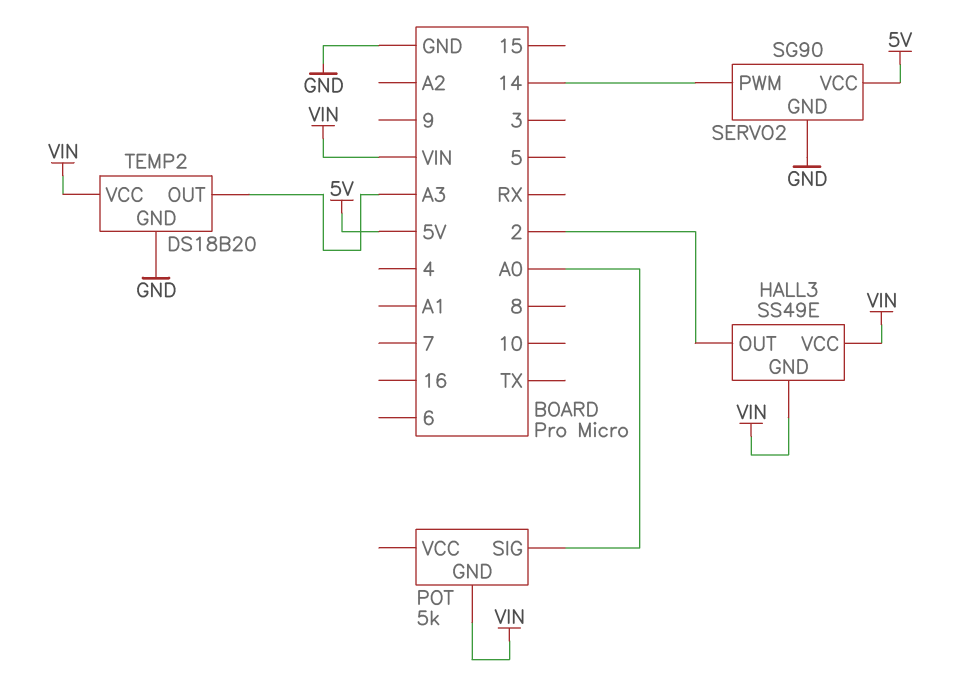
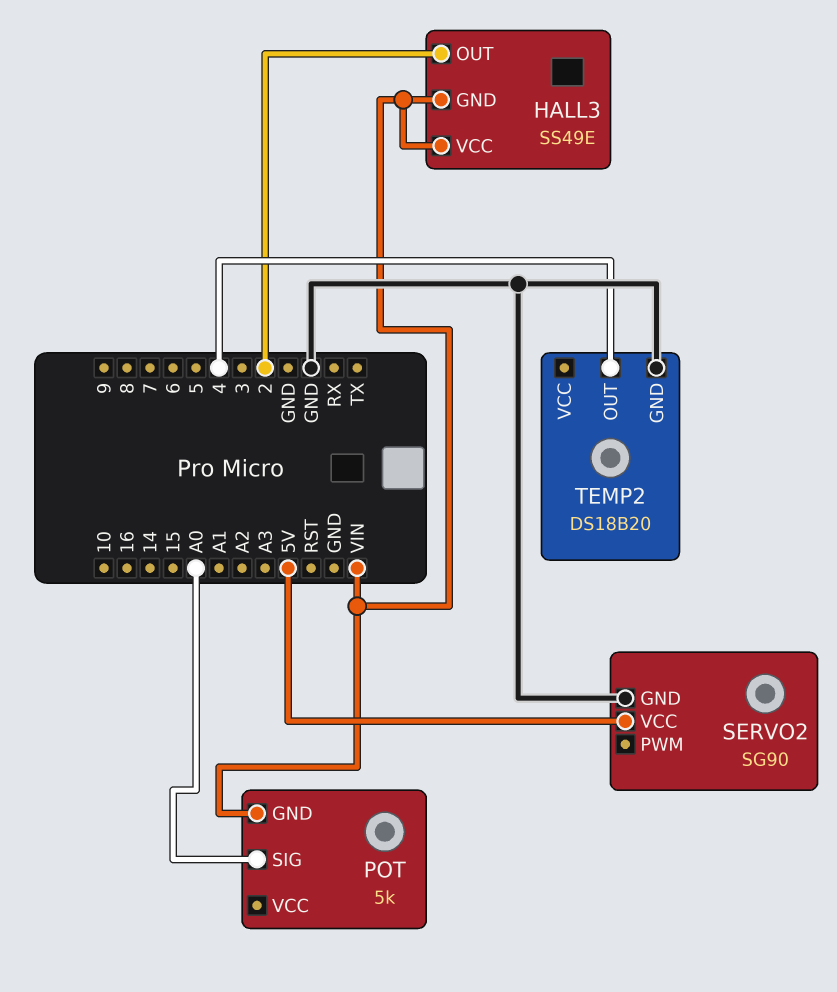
SERVO2 pin PWM: 14 -> none
TEMP2 pin OUT: A3 -> 4
TEMP2 pin VCC: VIN -> none

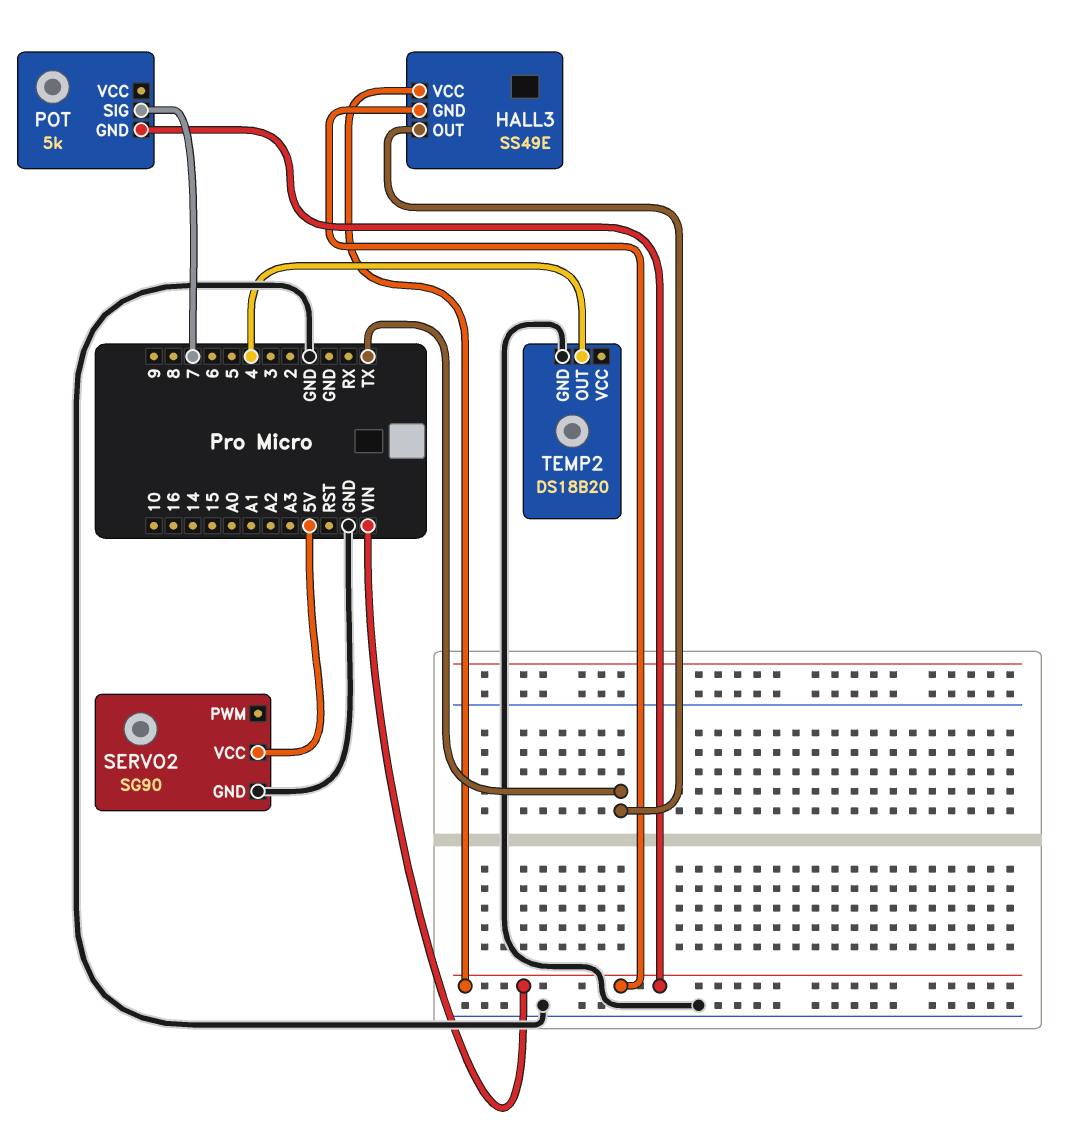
HALL3 pin OUT: 2 -> TX
POT pin SIG: A0 -> 7

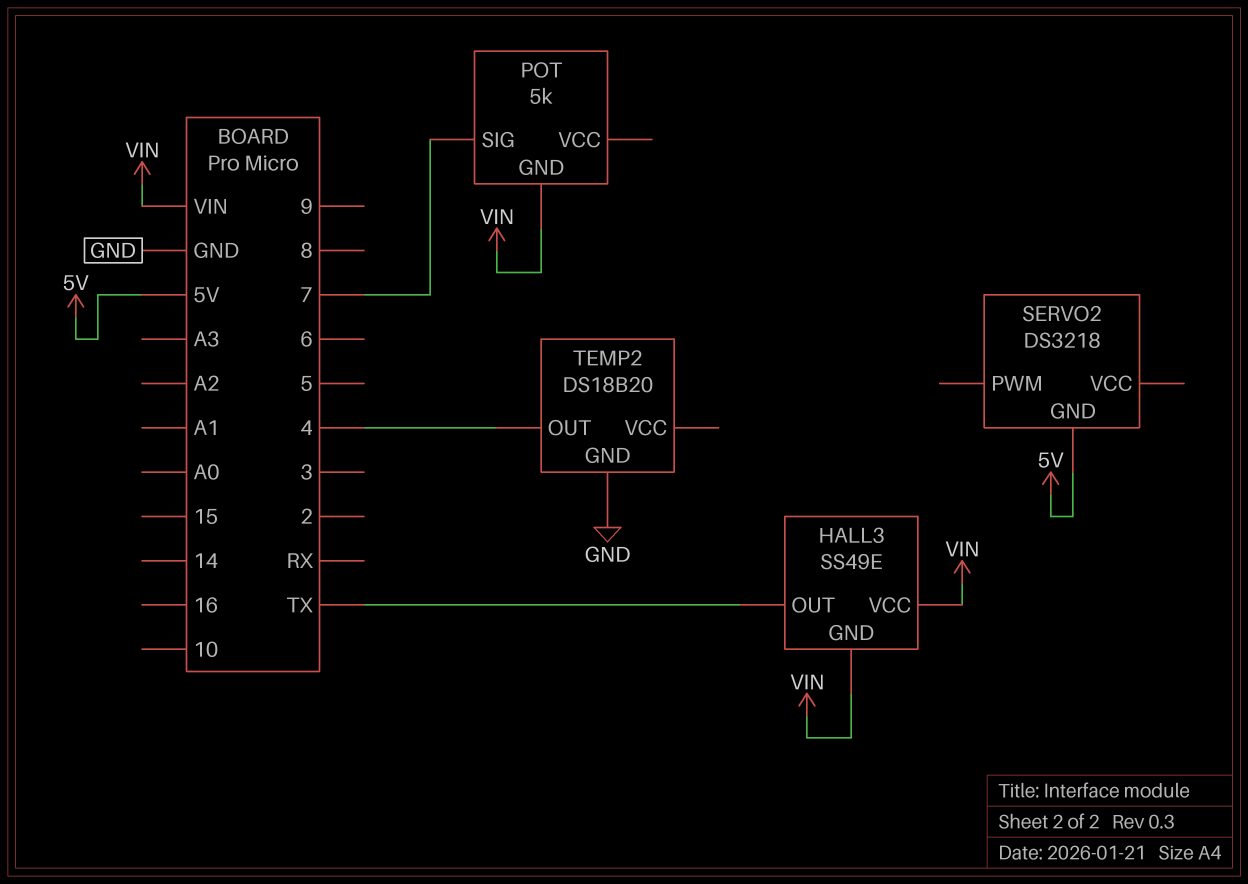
SERVO2: SG90 -> DS3218
SERVO2 pin GND: GND -> 5V
SERVO2 pin VCC: 5V -> none

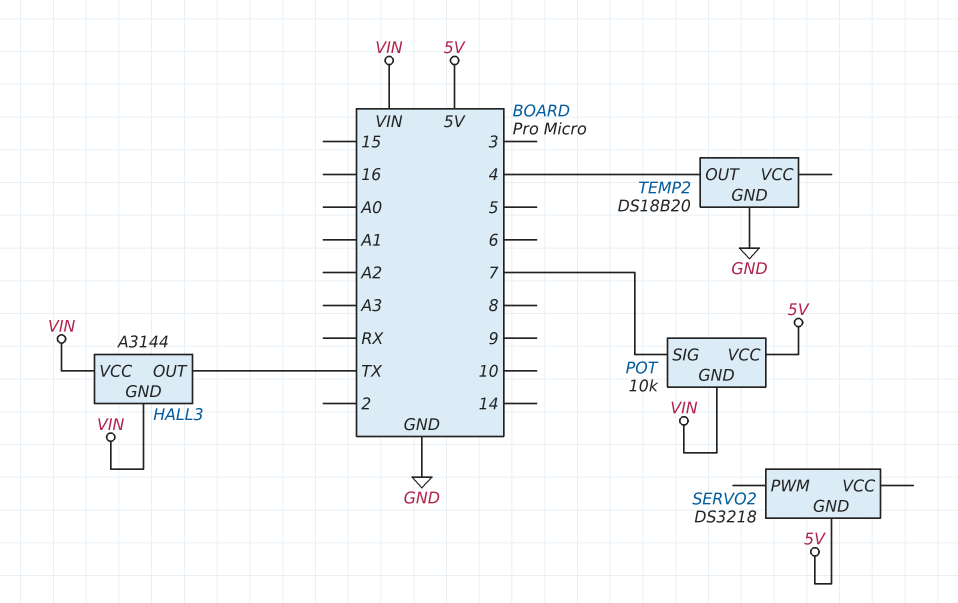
HALL3: SS49E -> A3144
POT: 5k -> 10k
POT pin VCC: none -> 5V

